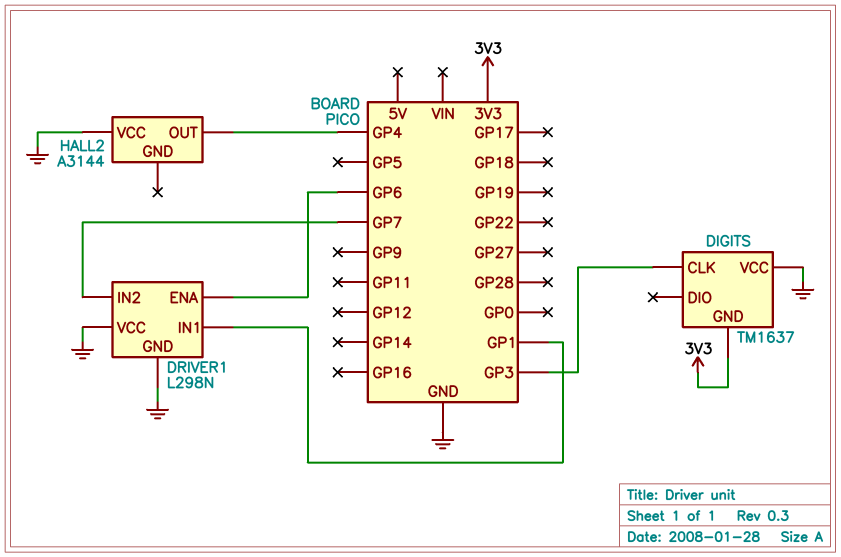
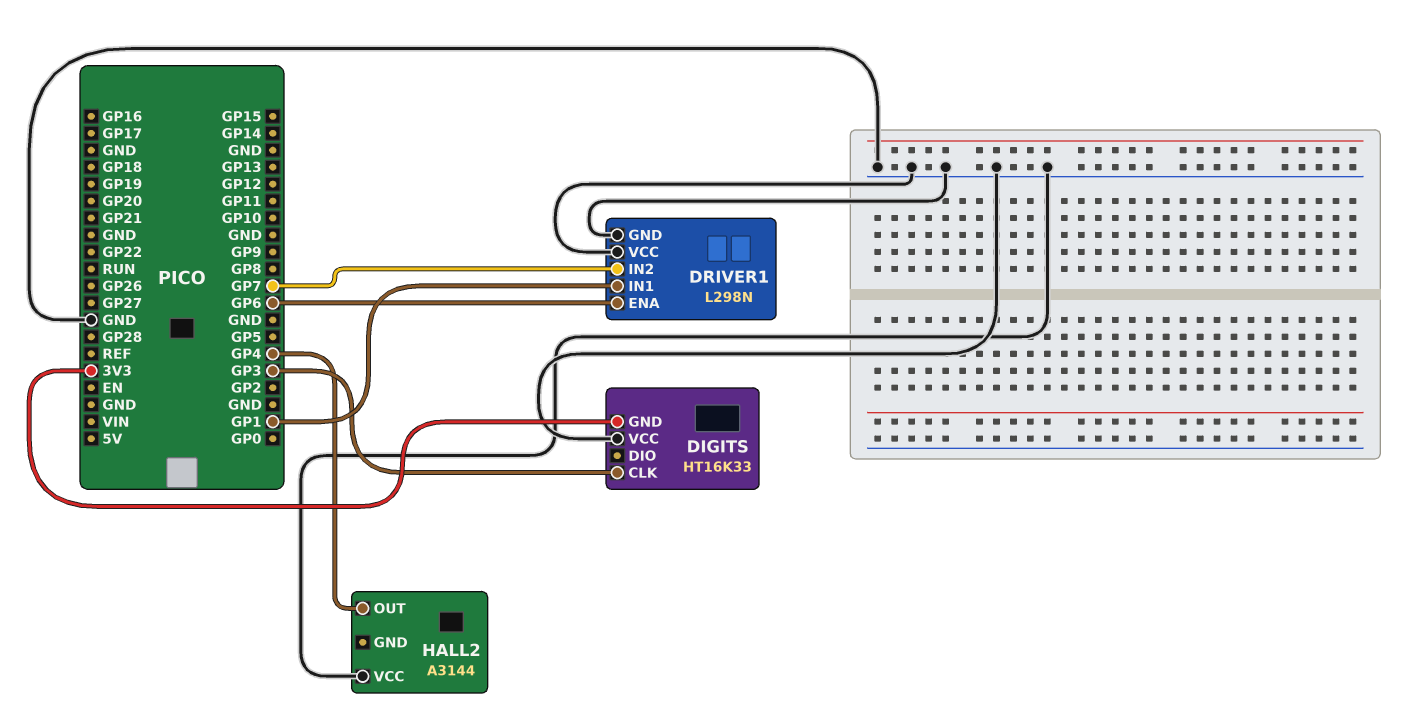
DIGITS: TM1637 -> HT16K33

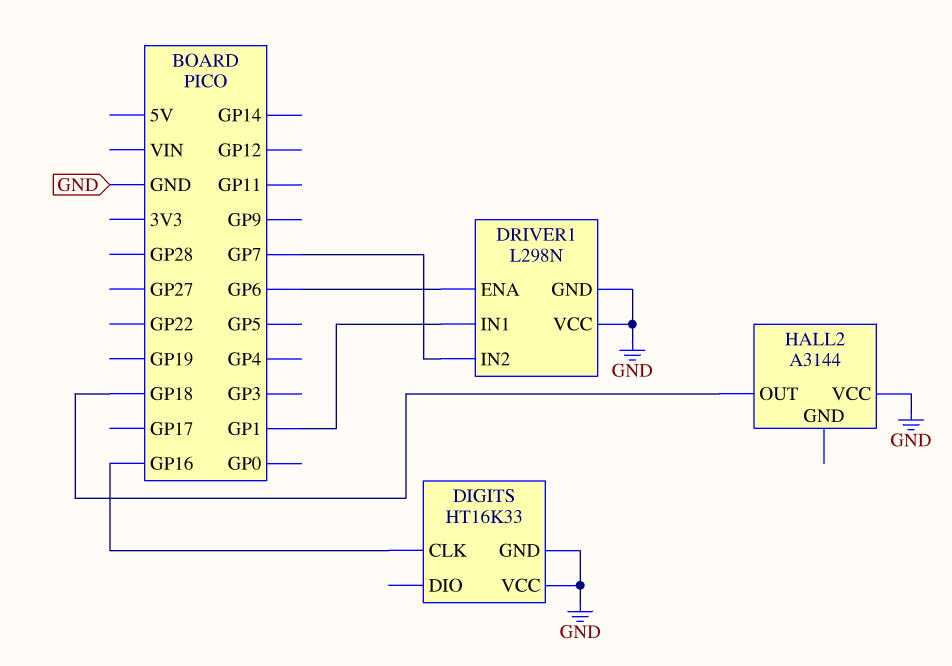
DIGITS pin CLK: GP3 -> GP16
DIGITS pin GND: 3V3 -> GND
HALL2 pin OUT: GP4 -> GP18

